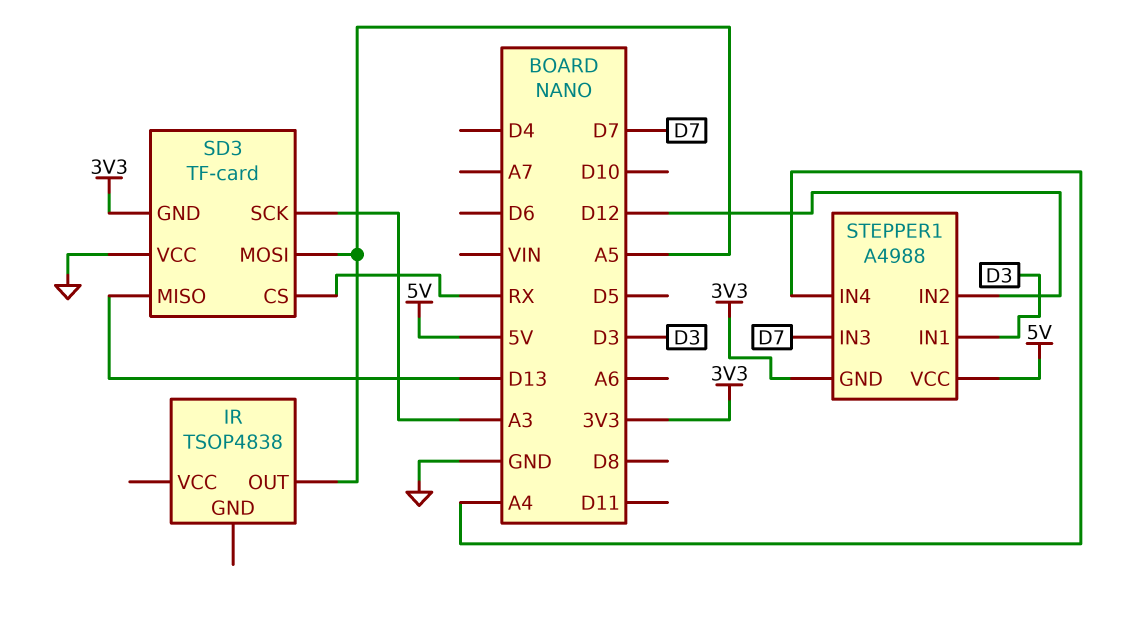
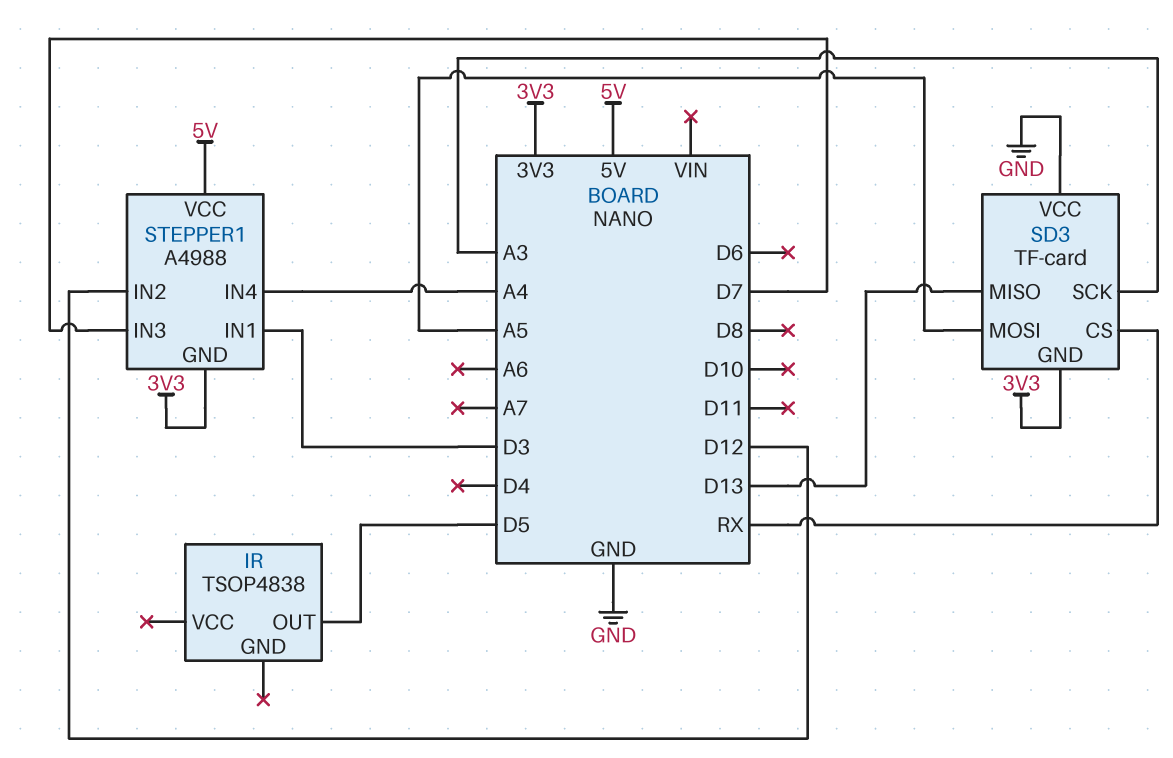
IR pin OUT: A5 -> D5

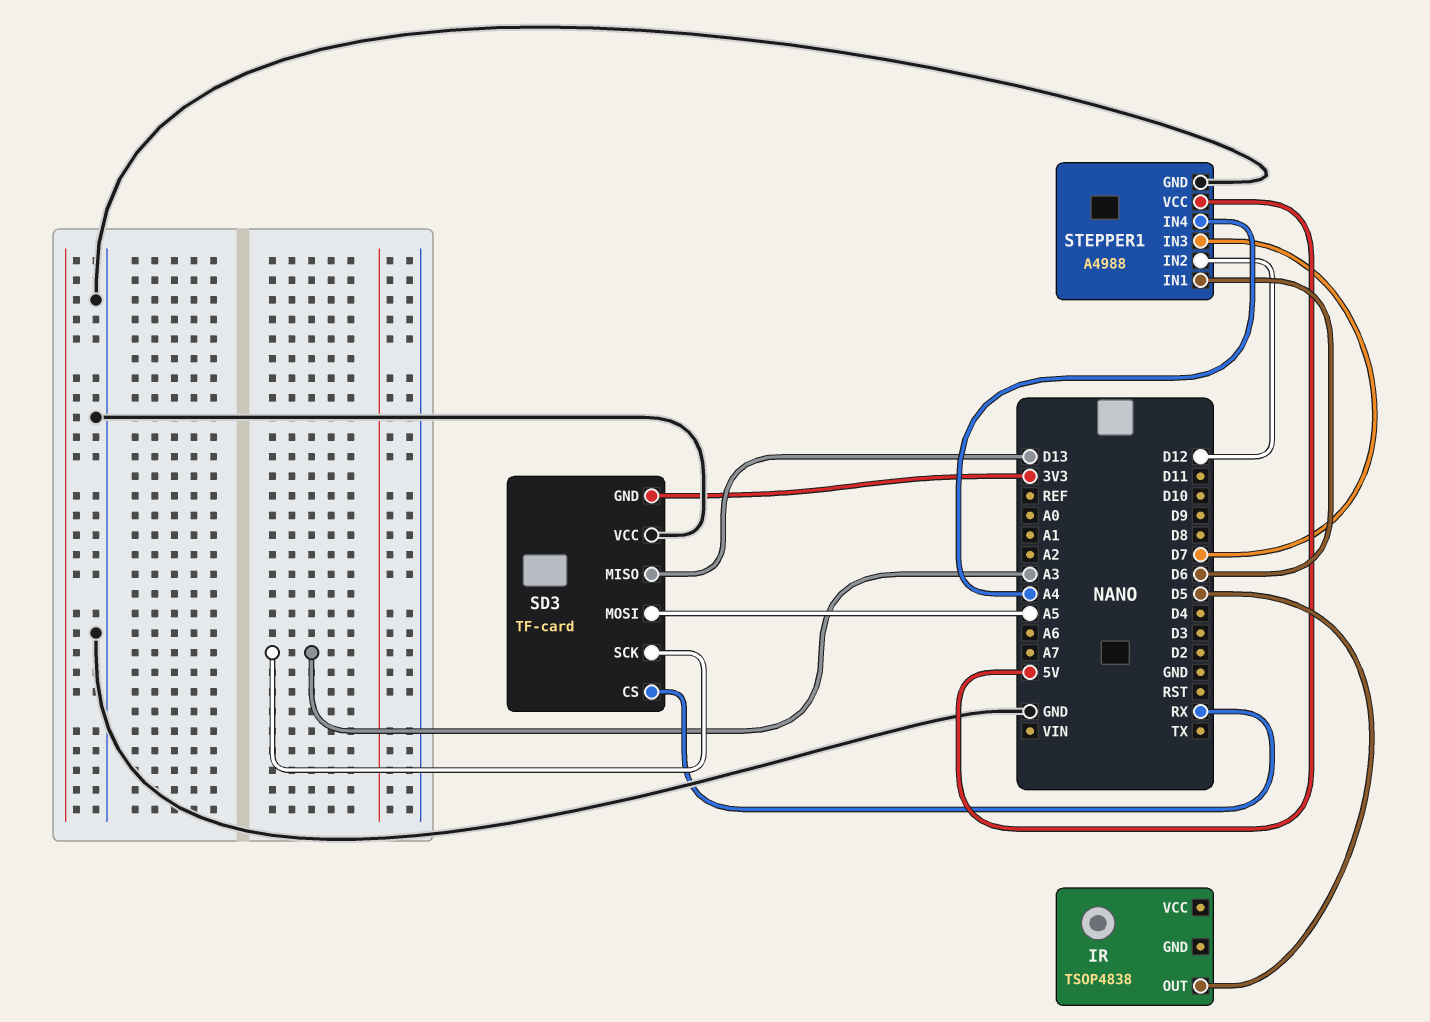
STEPPER1 pin GND: 3V3 -> GND
STEPPER1 pin IN1: D3 -> D6

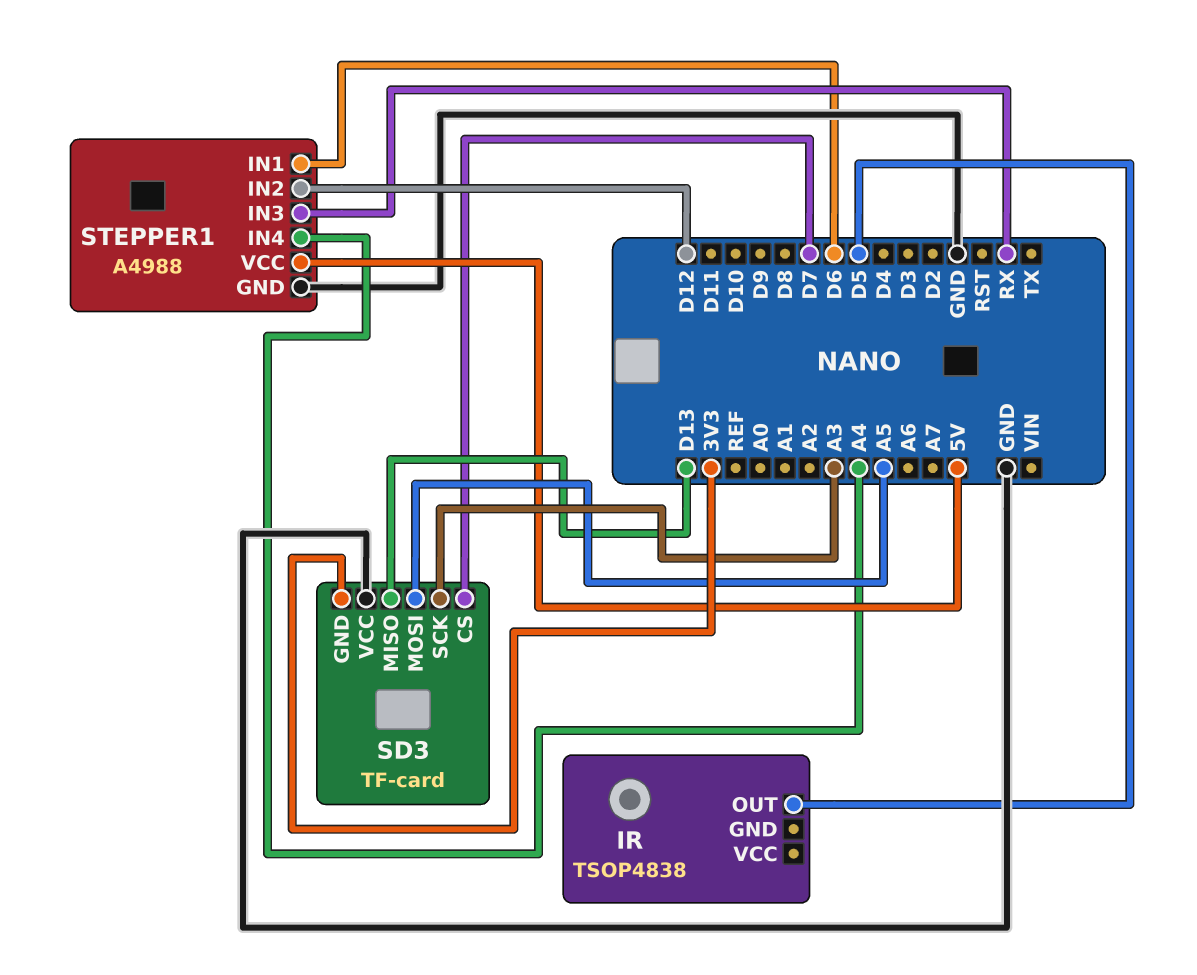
SD3 pin CS: RX -> D7
STEPPER1 pin IN3: D7 -> RX

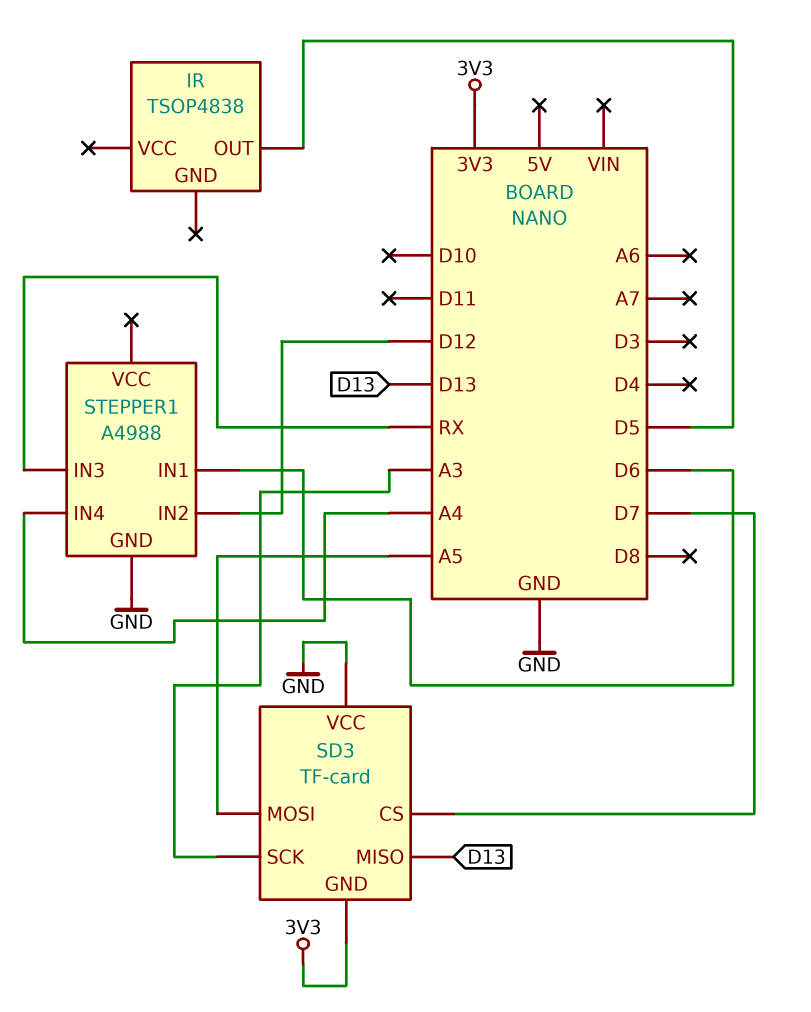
STEPPER1 pin VCC: 5V -> none

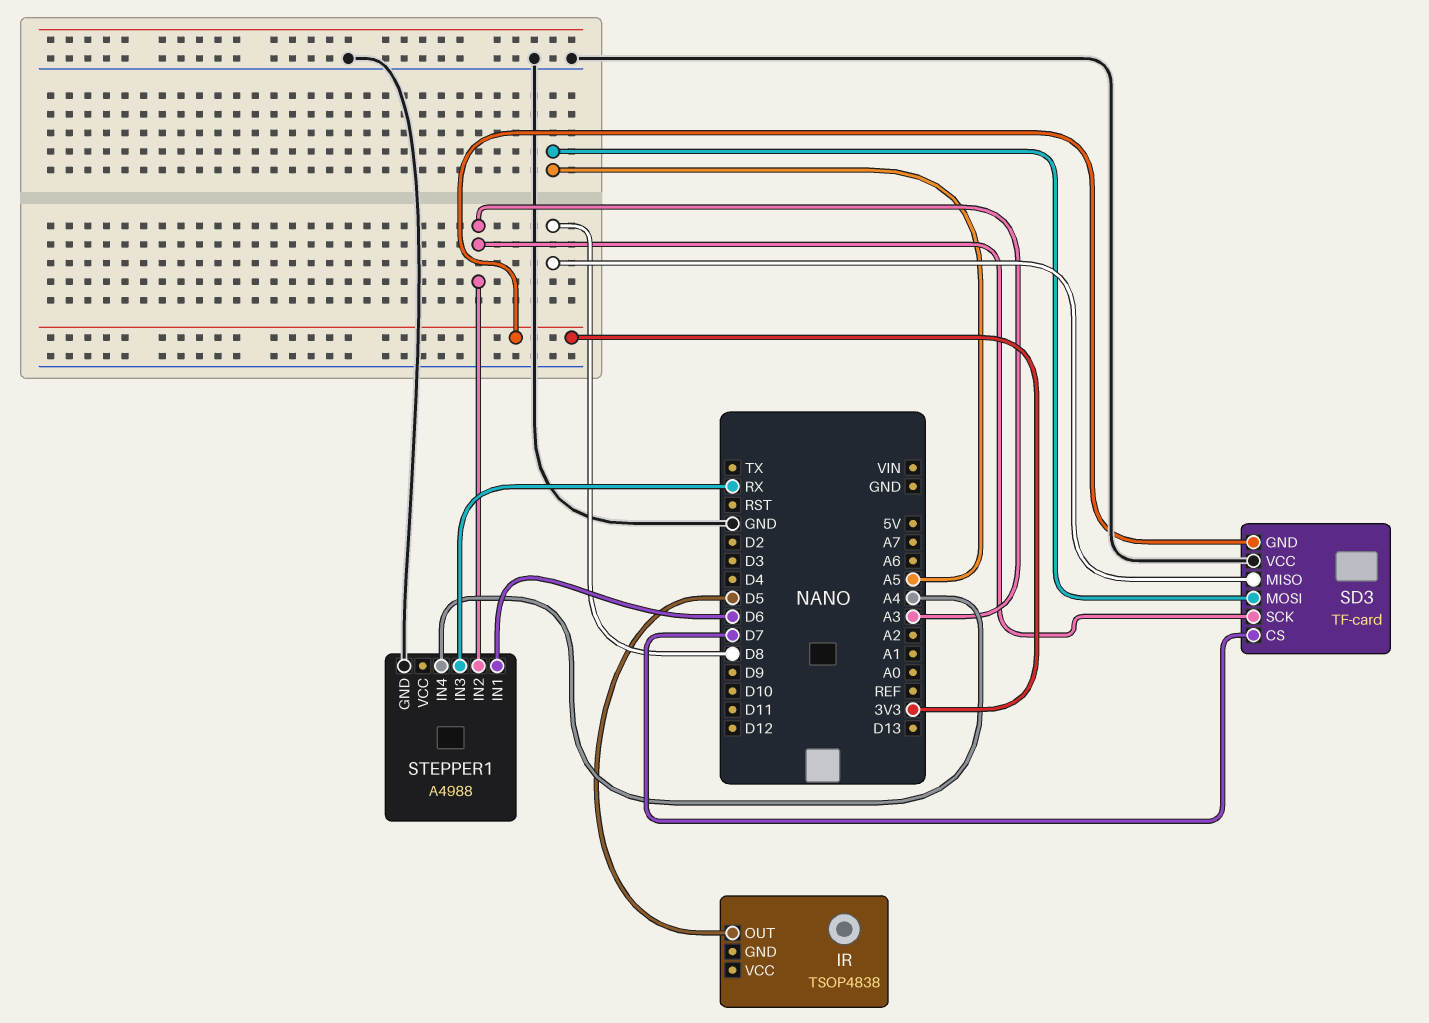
SD3 pin MISO: D13 -> D8
STEPPER1 pin IN2: D12 -> A3

